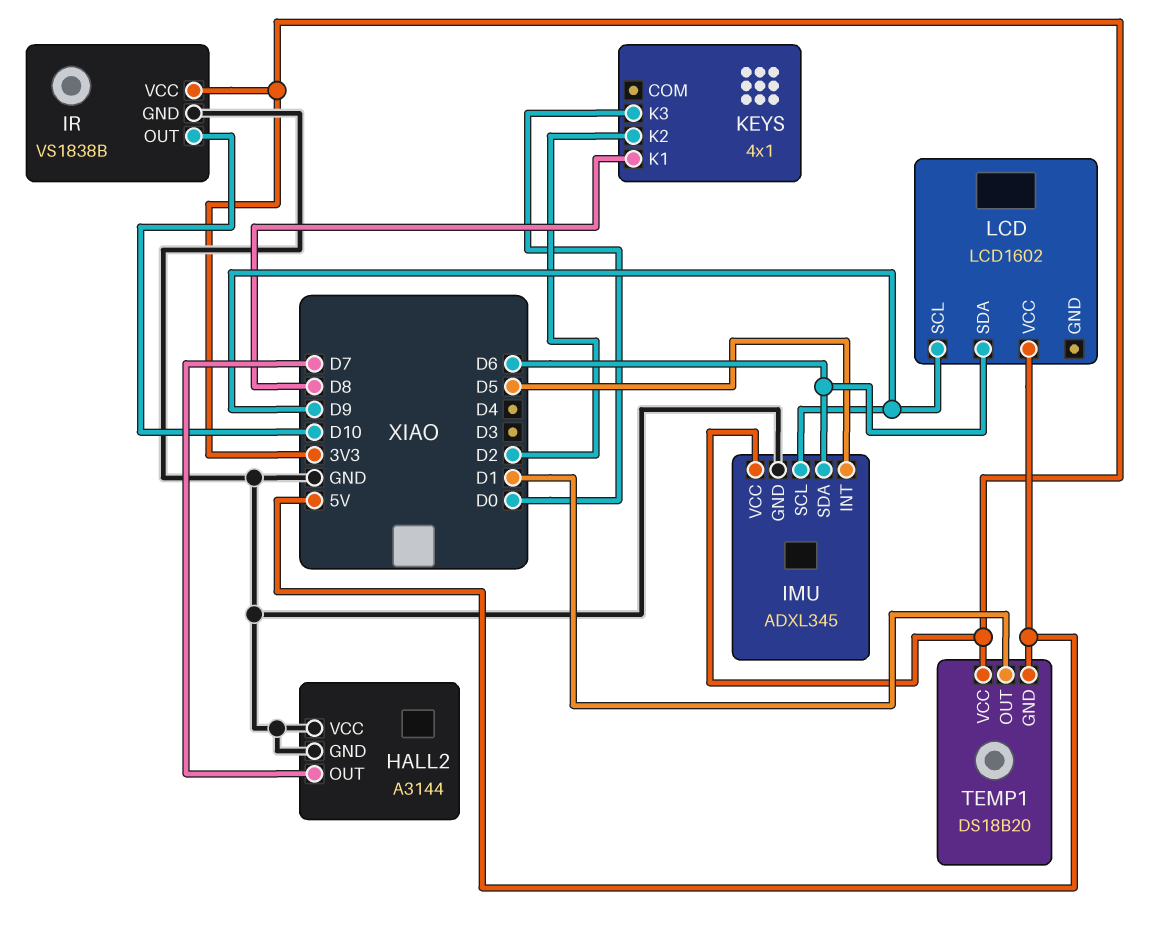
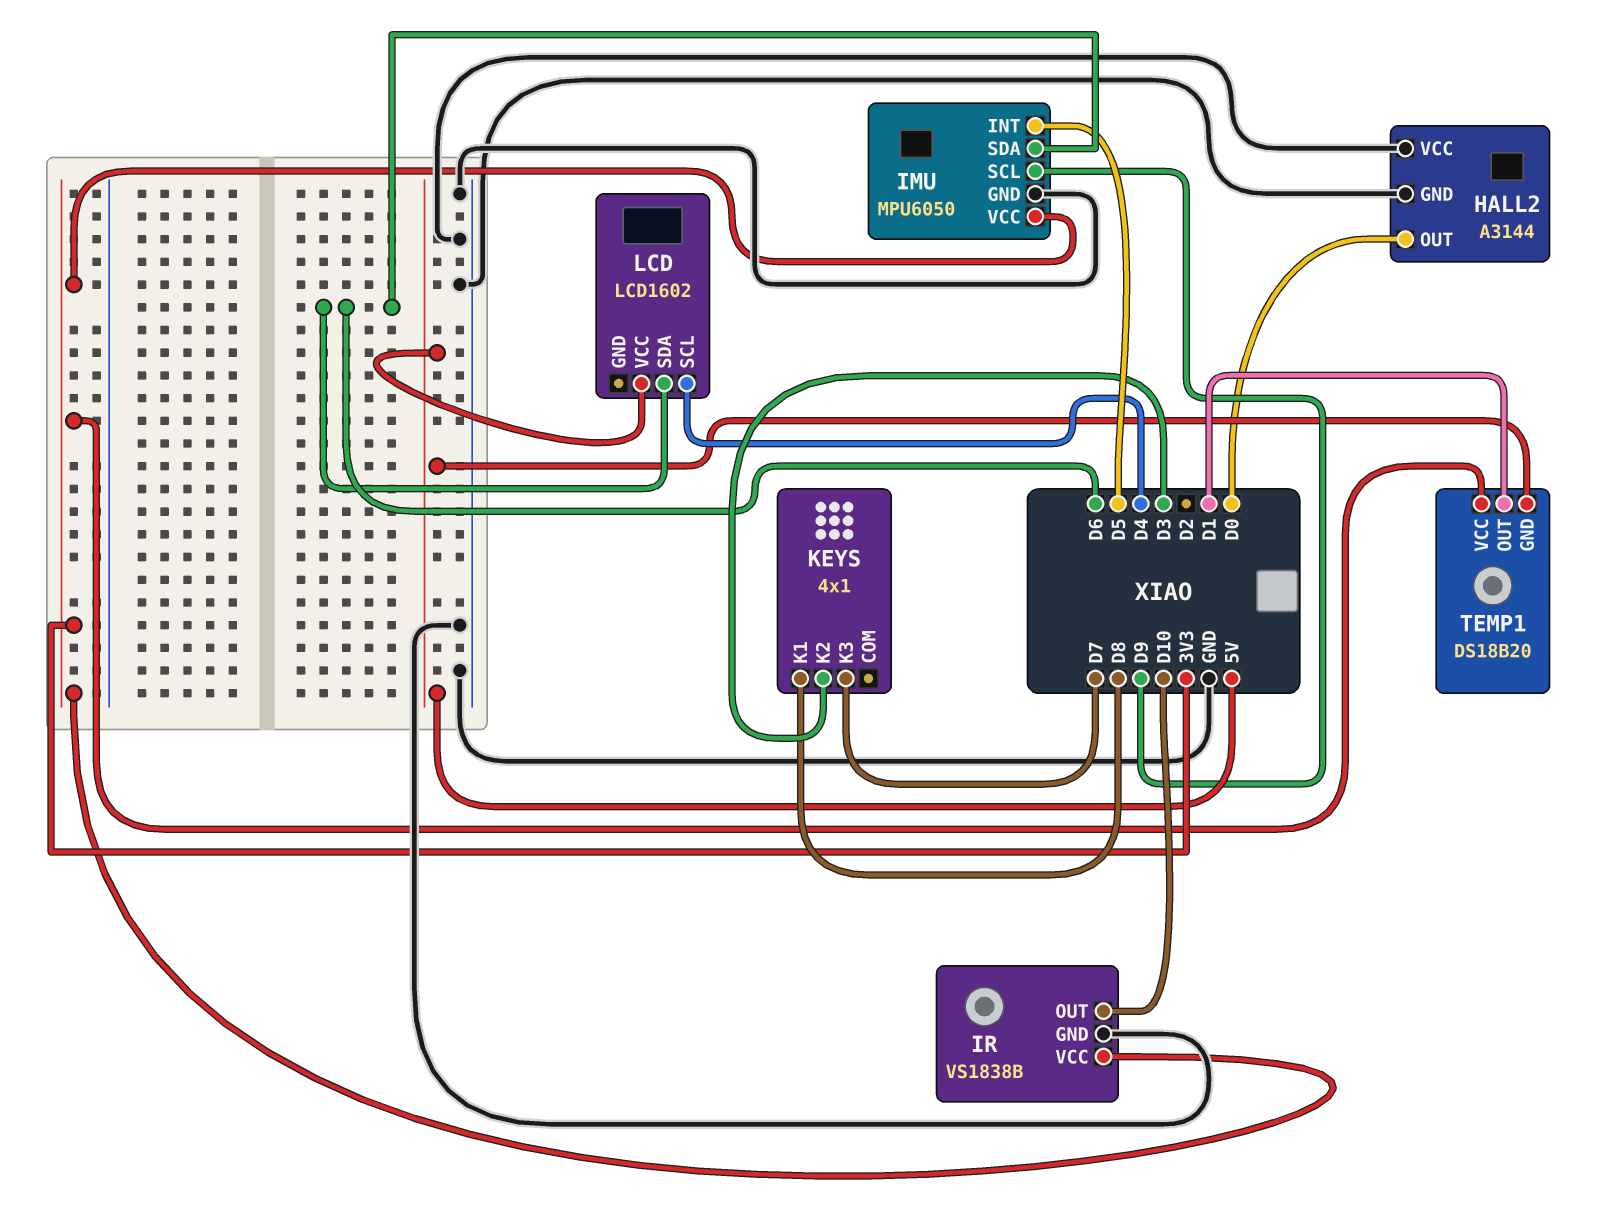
HALL2 pin OUT: D7 -> D0
IMU: ADXL345 -> MPU6050
KEYS pin K2: D2 -> D3
KEYS pin K3: D0 -> D7
LCD pin SCL: D9 -> D4

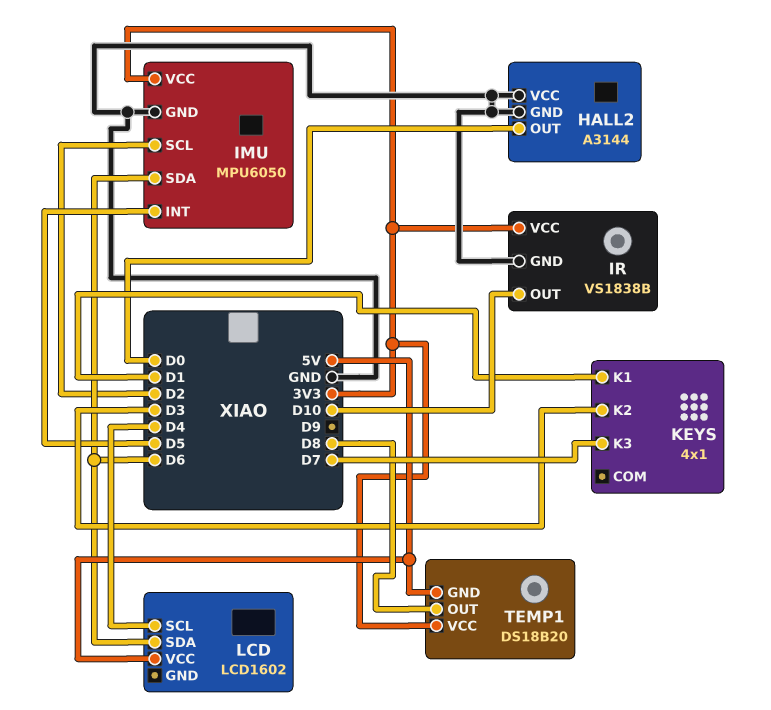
IMU pin SCL: D9 -> D2
KEYS pin K1: D8 -> D1
TEMP1 pin OUT: D1 -> D8

